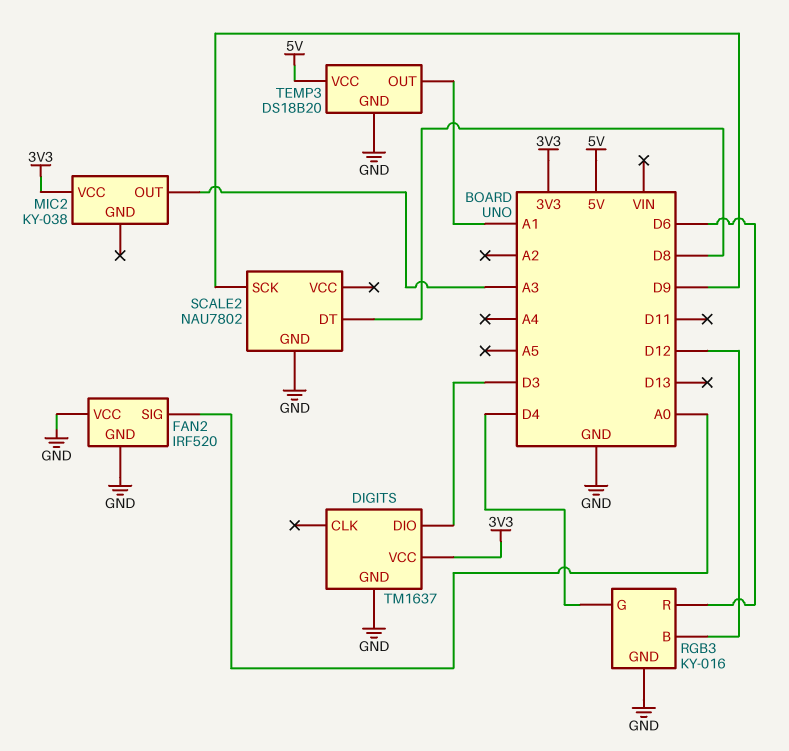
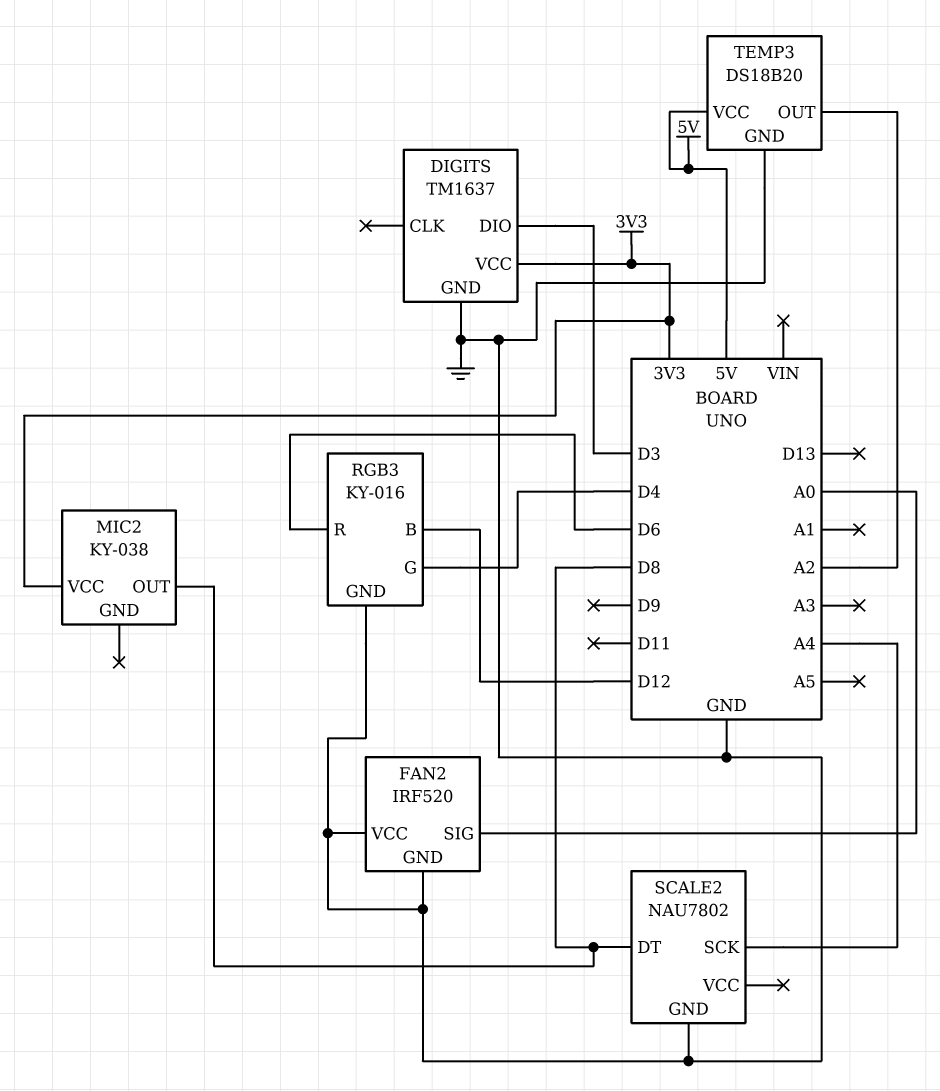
MIC2 pin OUT: A3 -> D8
SCALE2 pin SCK: D9 -> A4
TEMP3 pin OUT: A1 -> A2

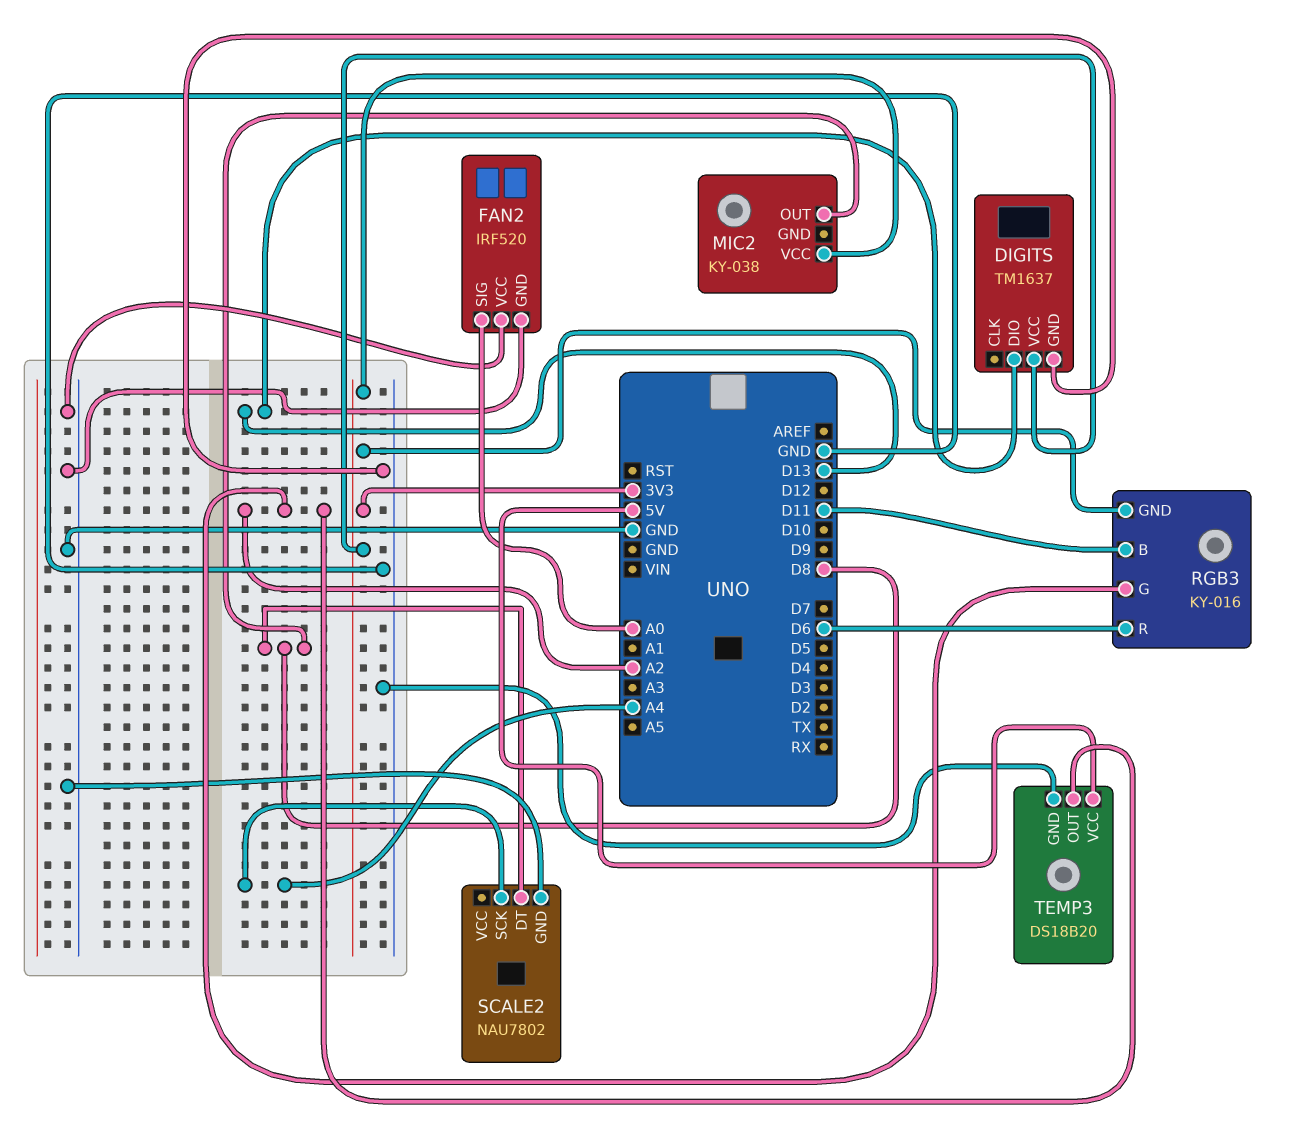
DIGITS pin DIO: D3 -> D13
RGB3 pin B: D12 -> D11
RGB3 pin G: D4 -> A2
RGB3 pin GND: GND -> 3V3

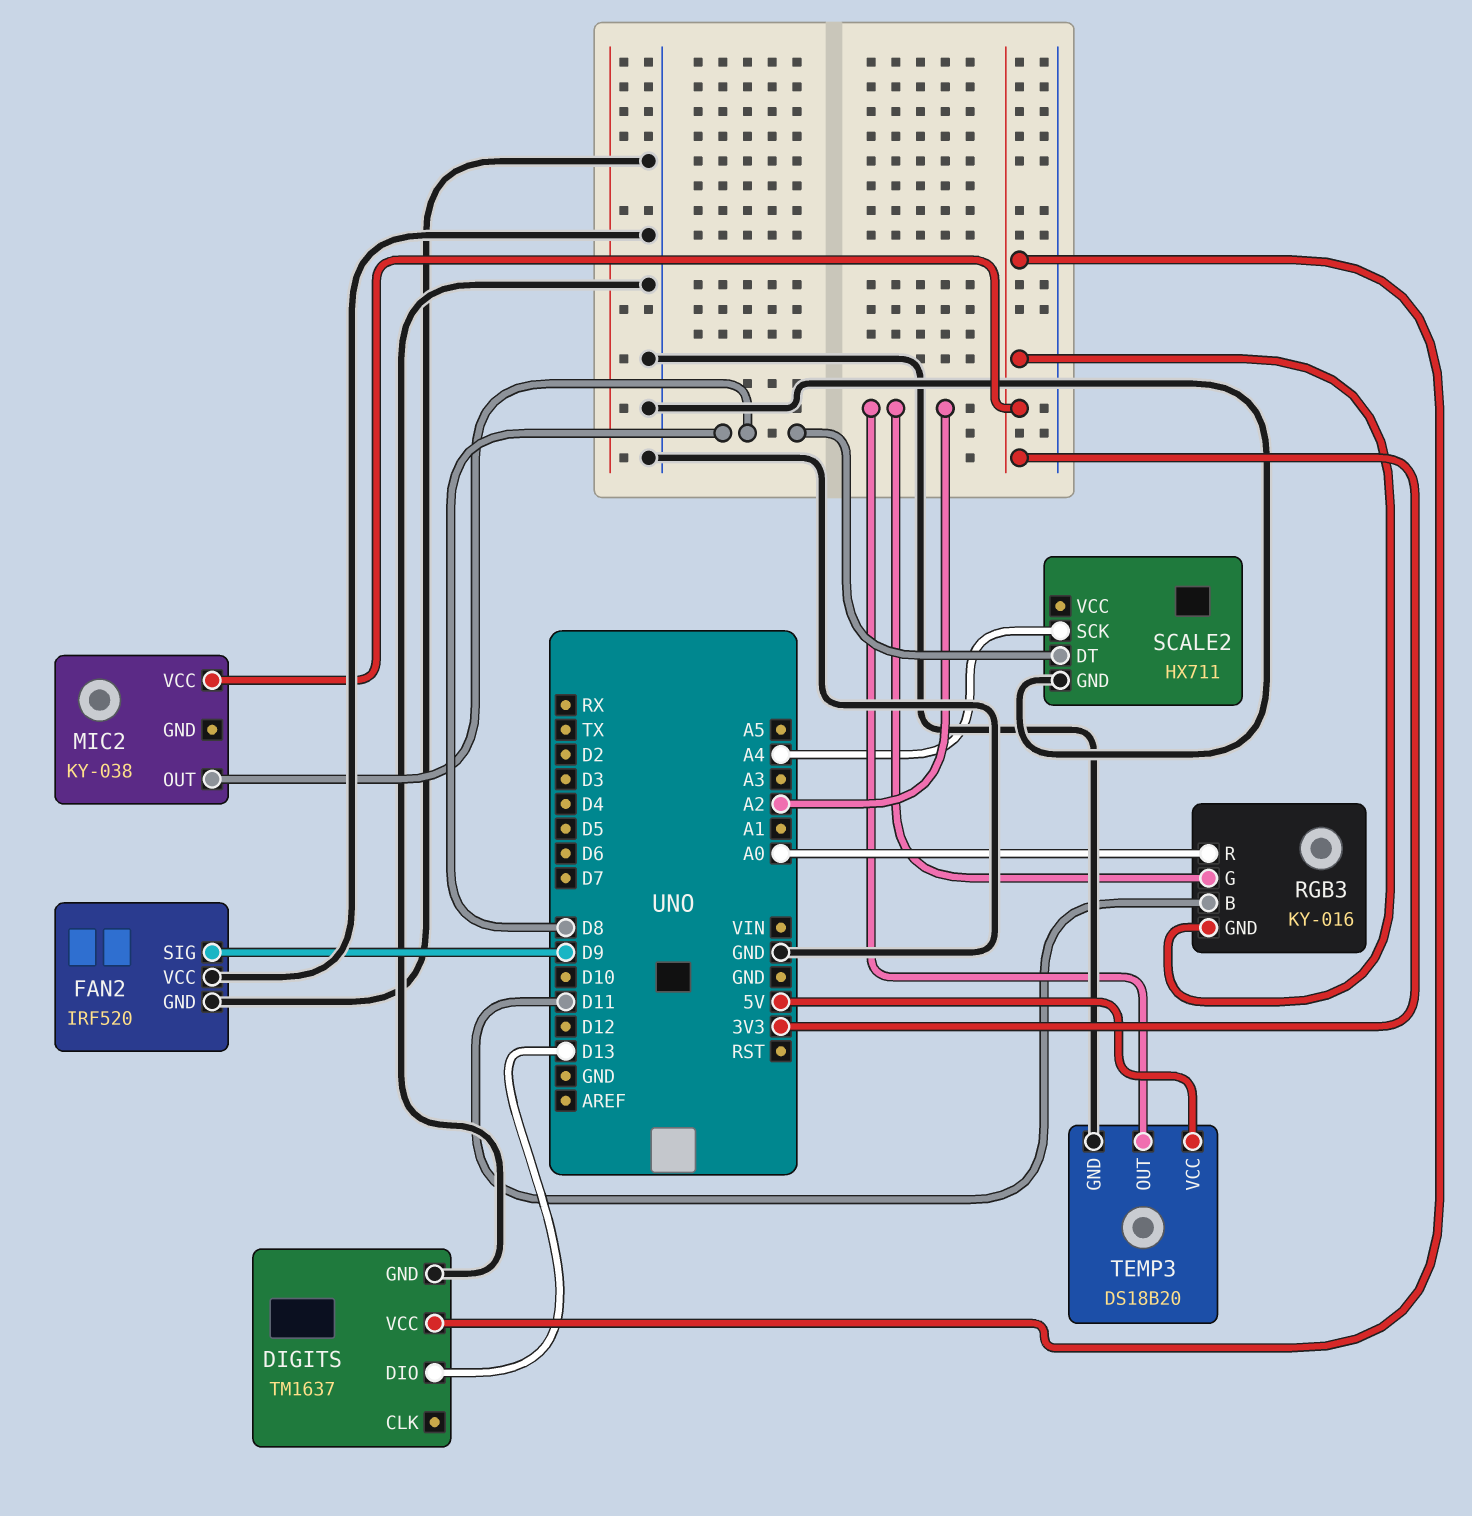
FAN2 pin SIG: A0 -> D9
RGB3 pin R: D6 -> A0
SCALE2: NAU7802 -> HX711

